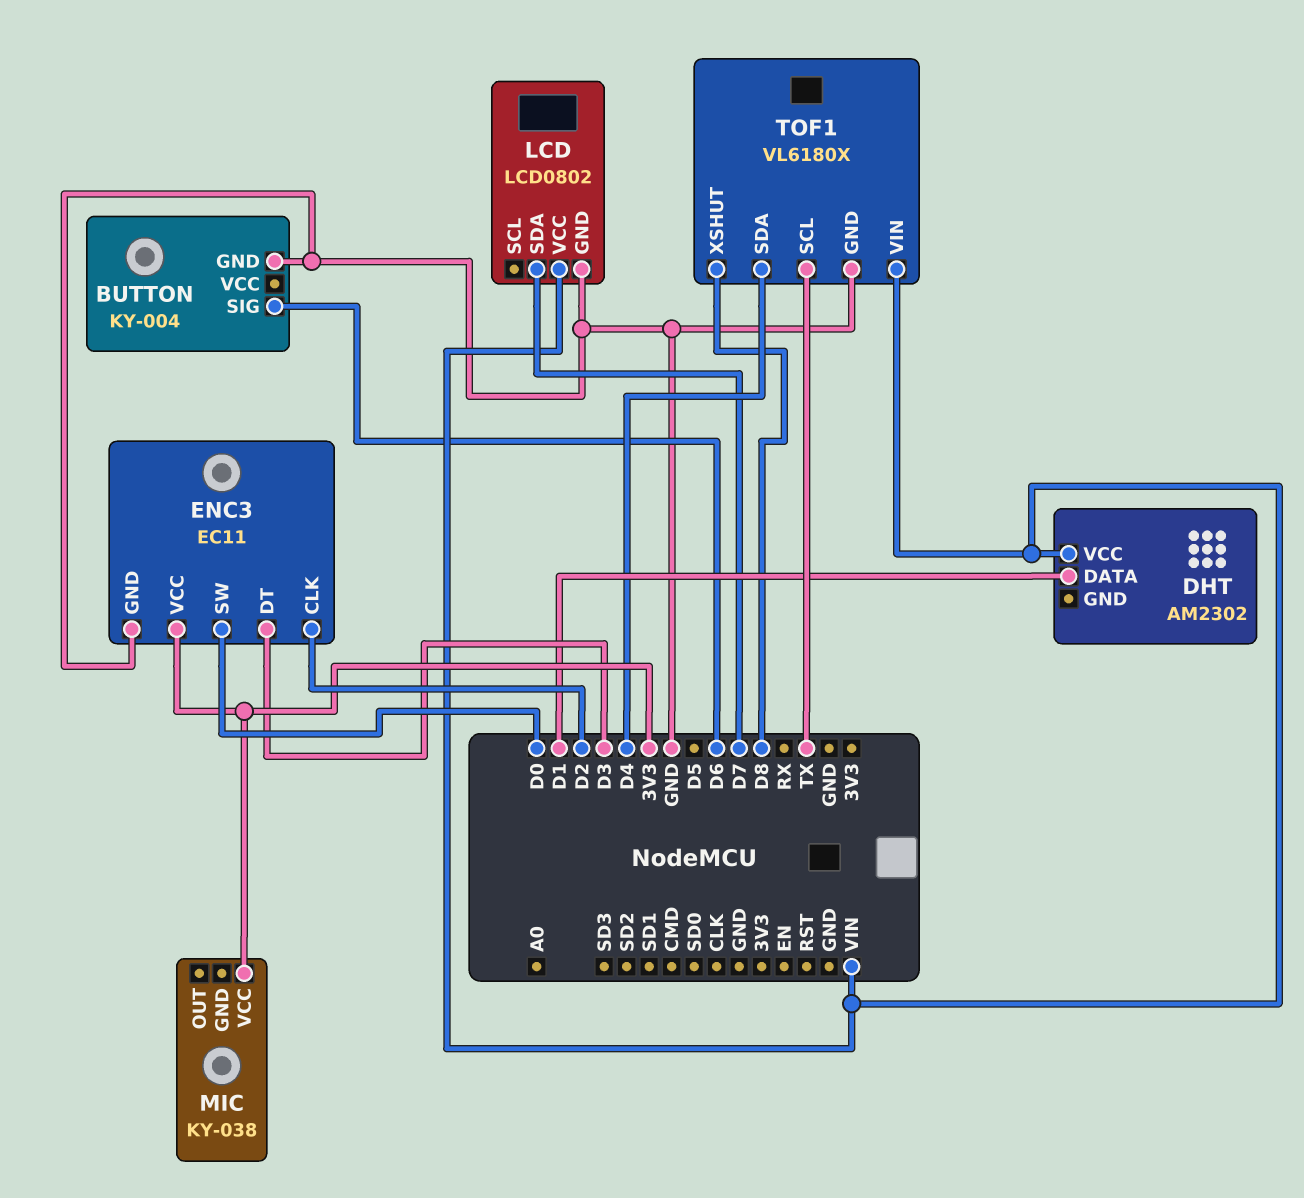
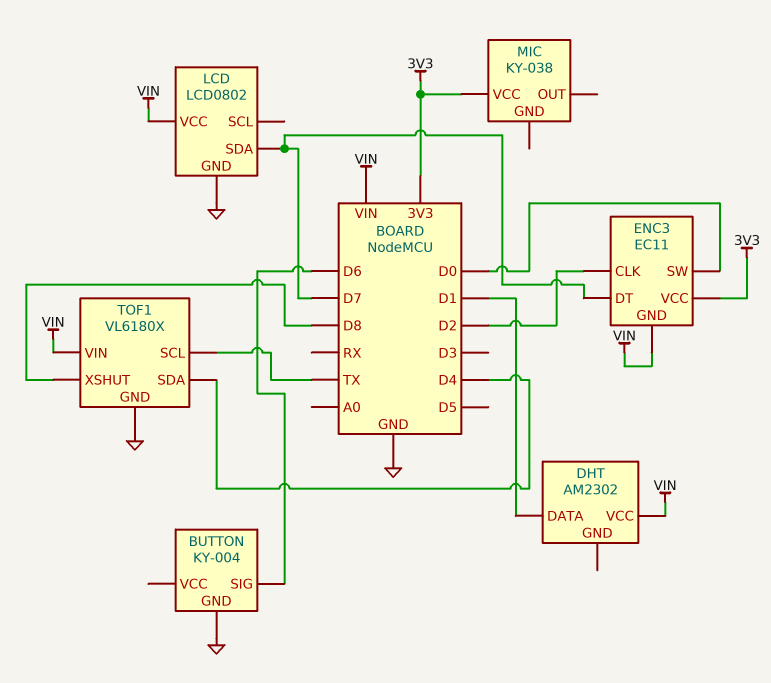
ENC3 pin DT: D3 -> D7
ENC3 pin GND: GND -> VIN

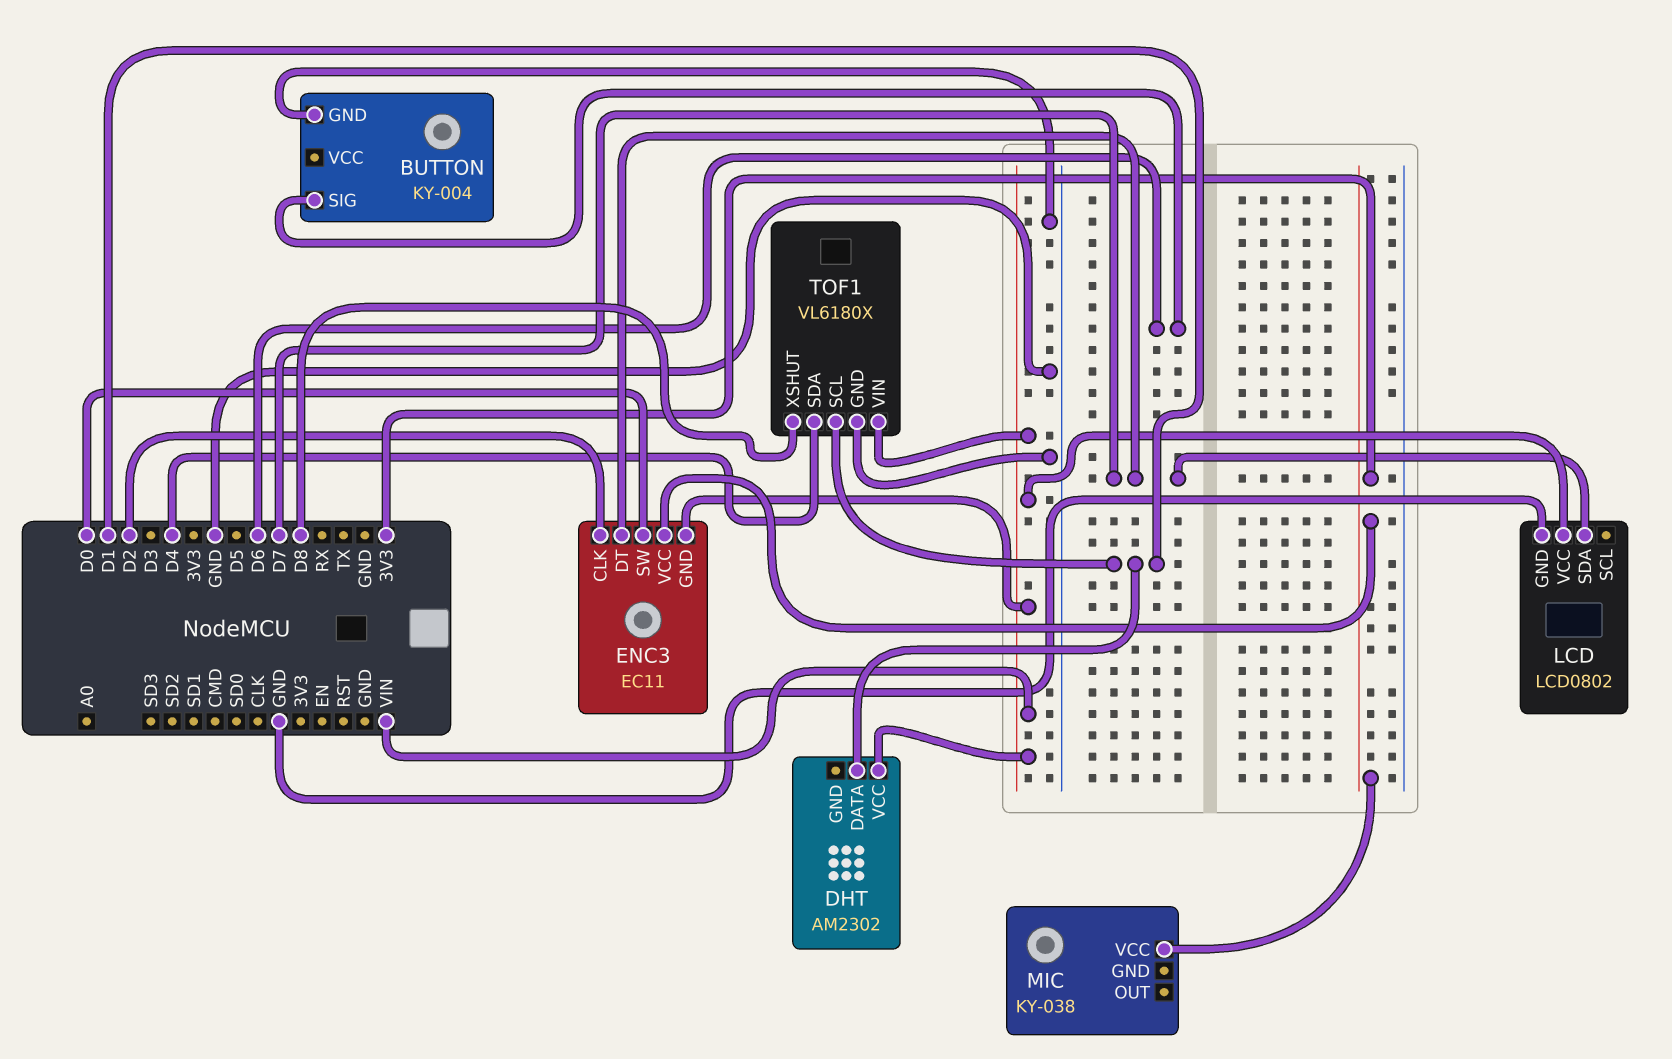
TOF1 pin SCL: TX -> D1

